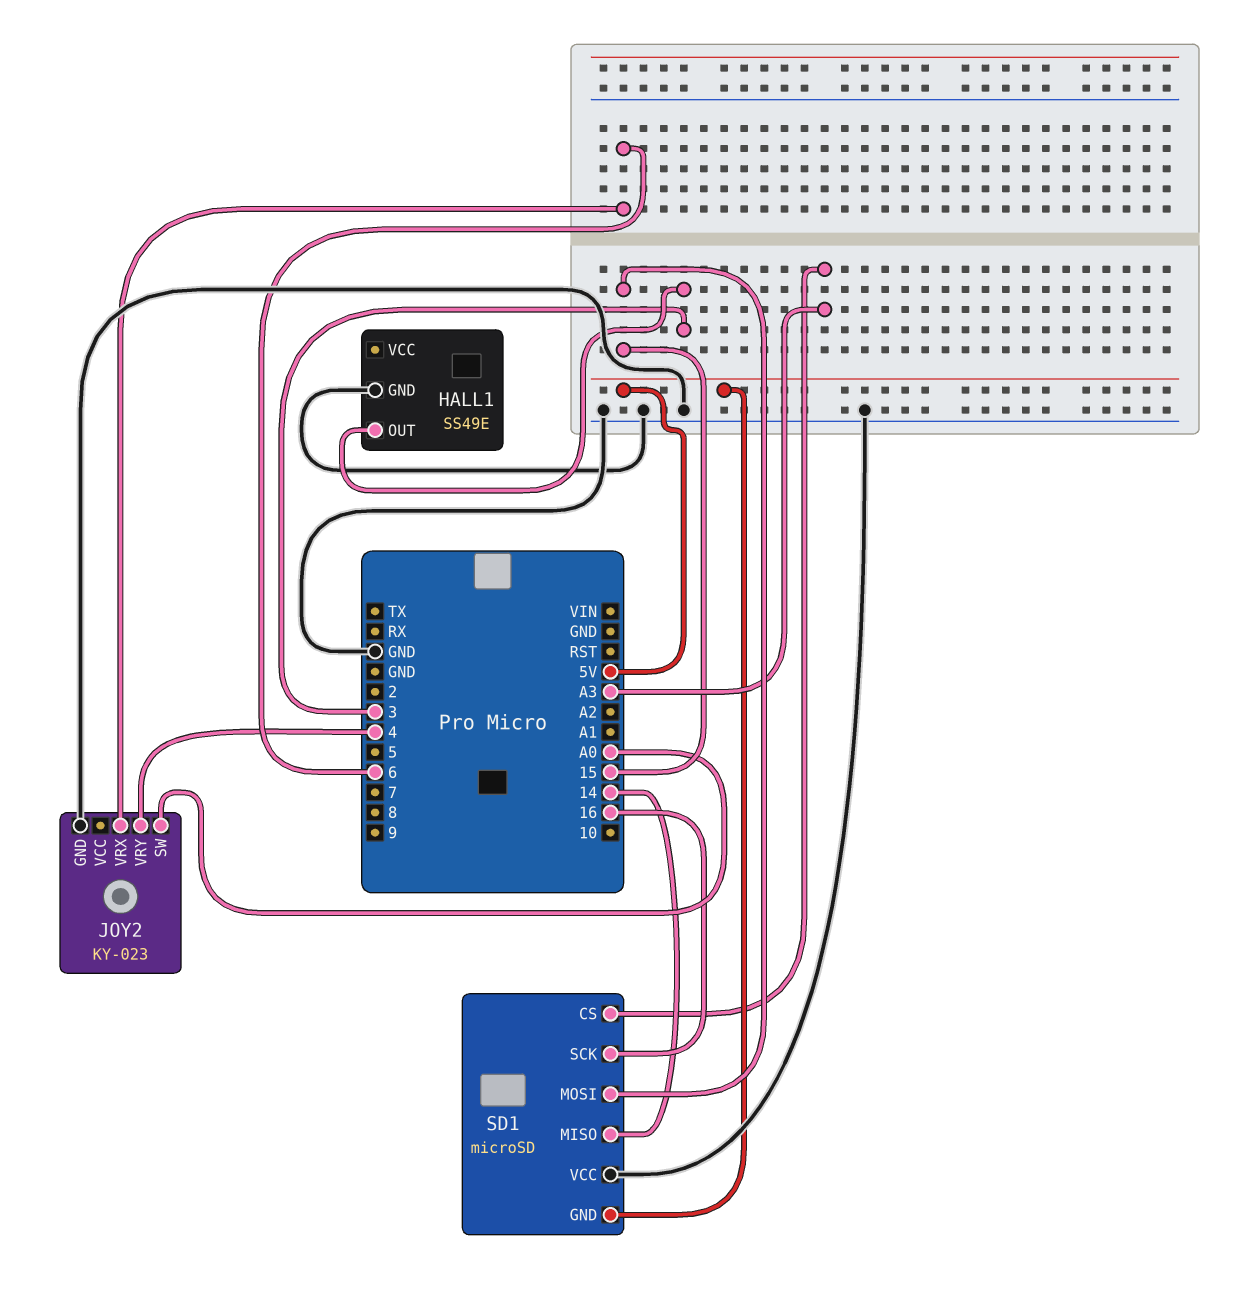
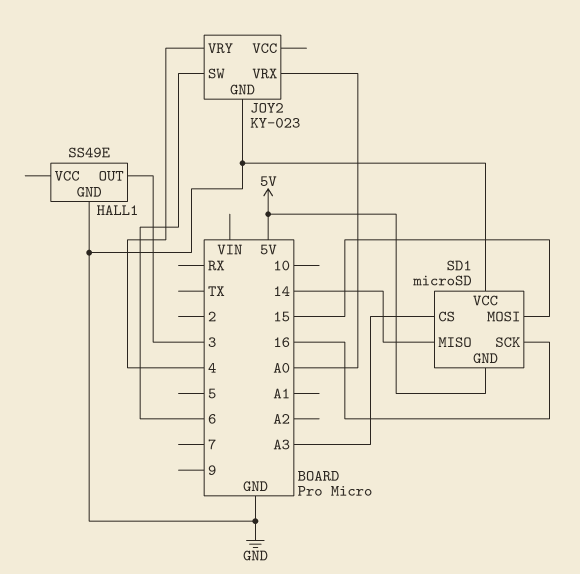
JOY2 pin SW: A0 -> 6
JOY2 pin VRX: 6 -> A0

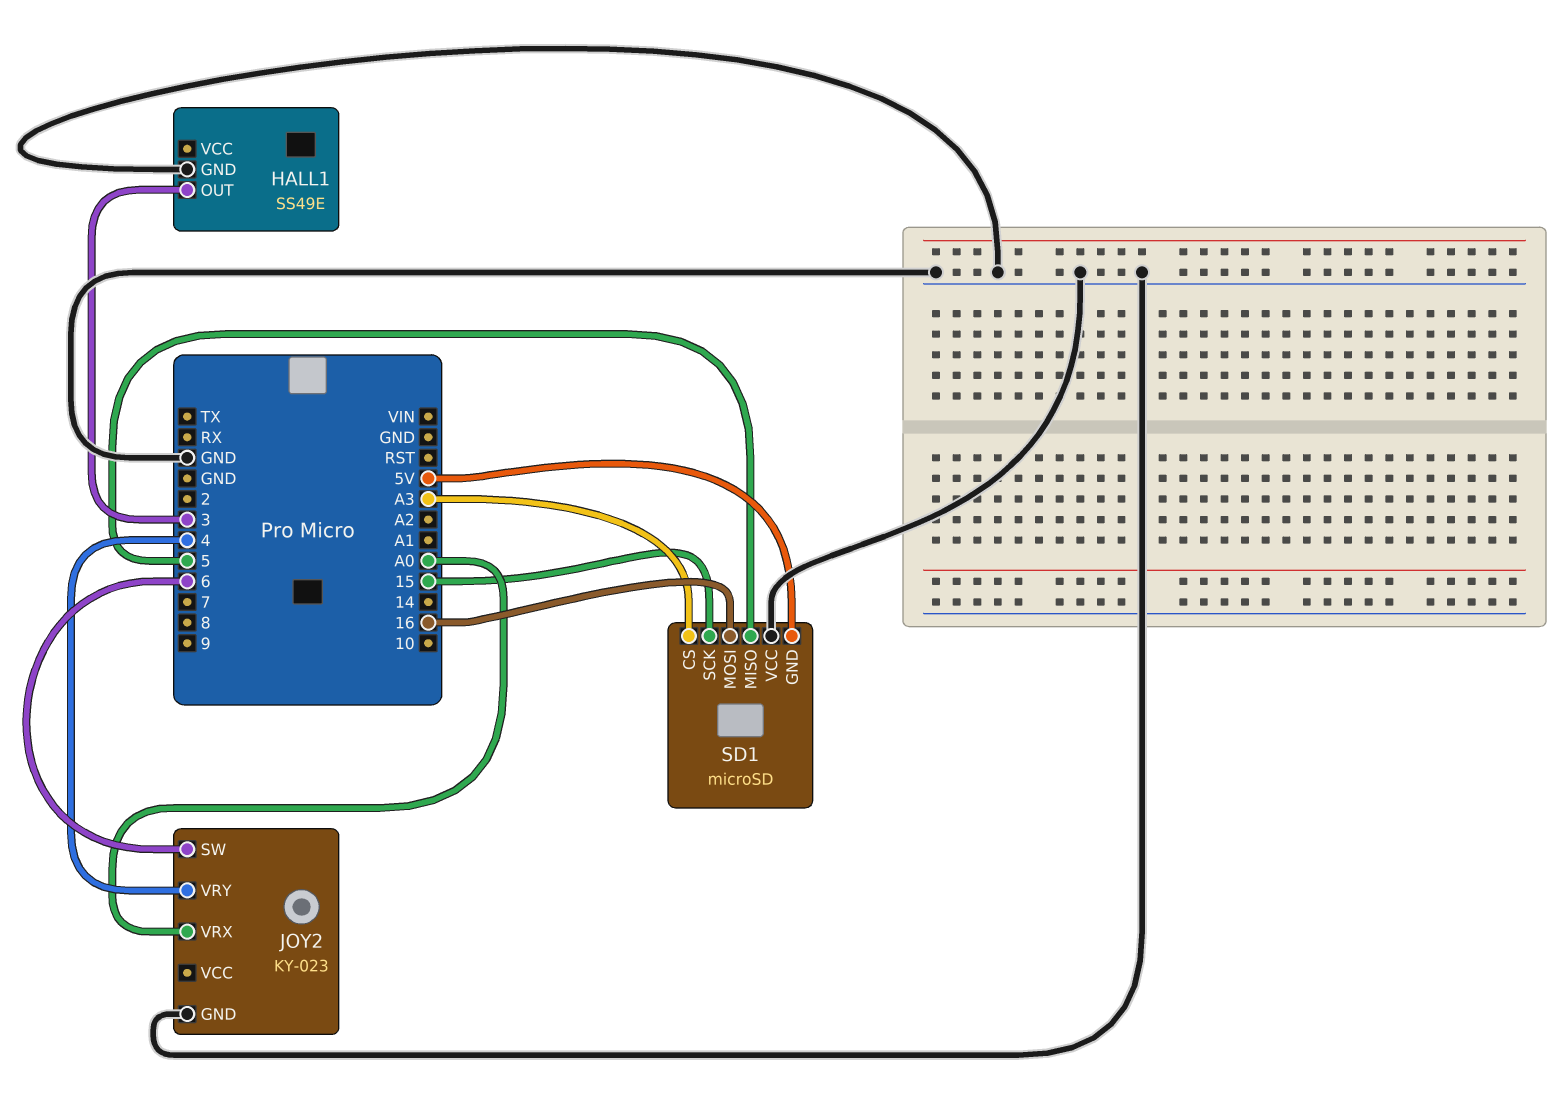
SD1 pin MISO: 14 -> 5
SD1 pin MOSI: 15 -> 16
SD1 pin SCK: 16 -> 15

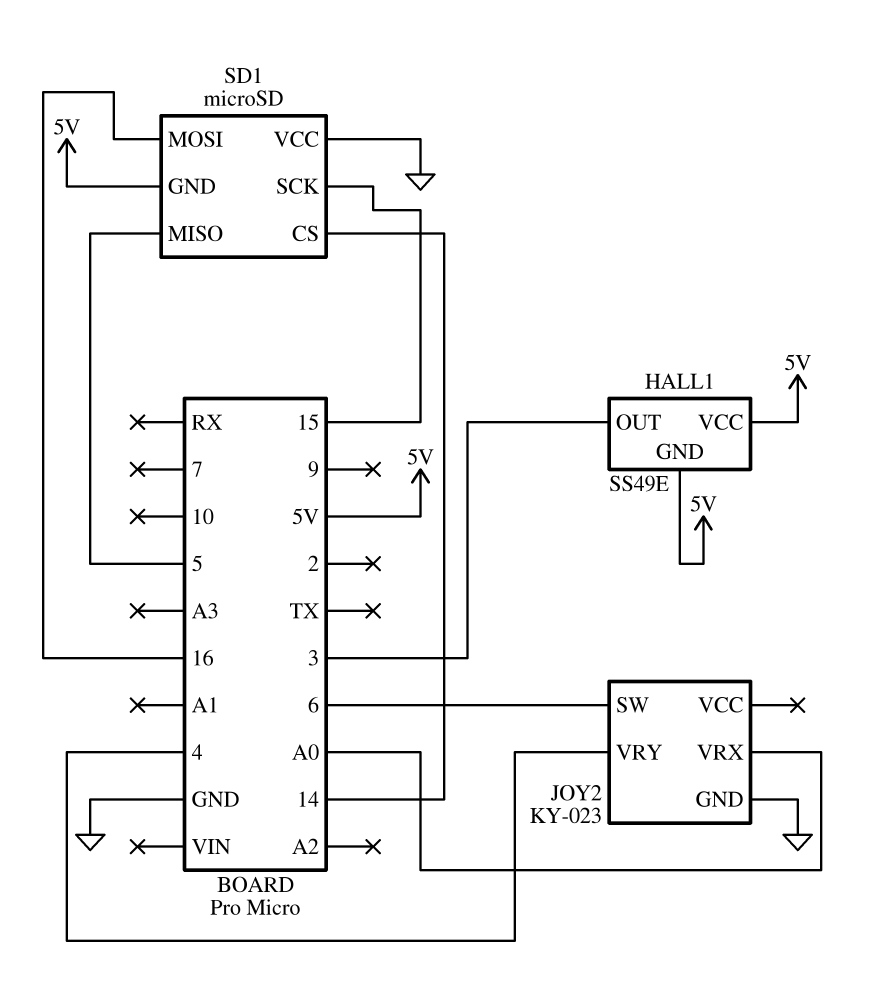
HALL1 pin GND: GND -> 5V
HALL1 pin VCC: none -> 5V
SD1 pin CS: A3 -> 14

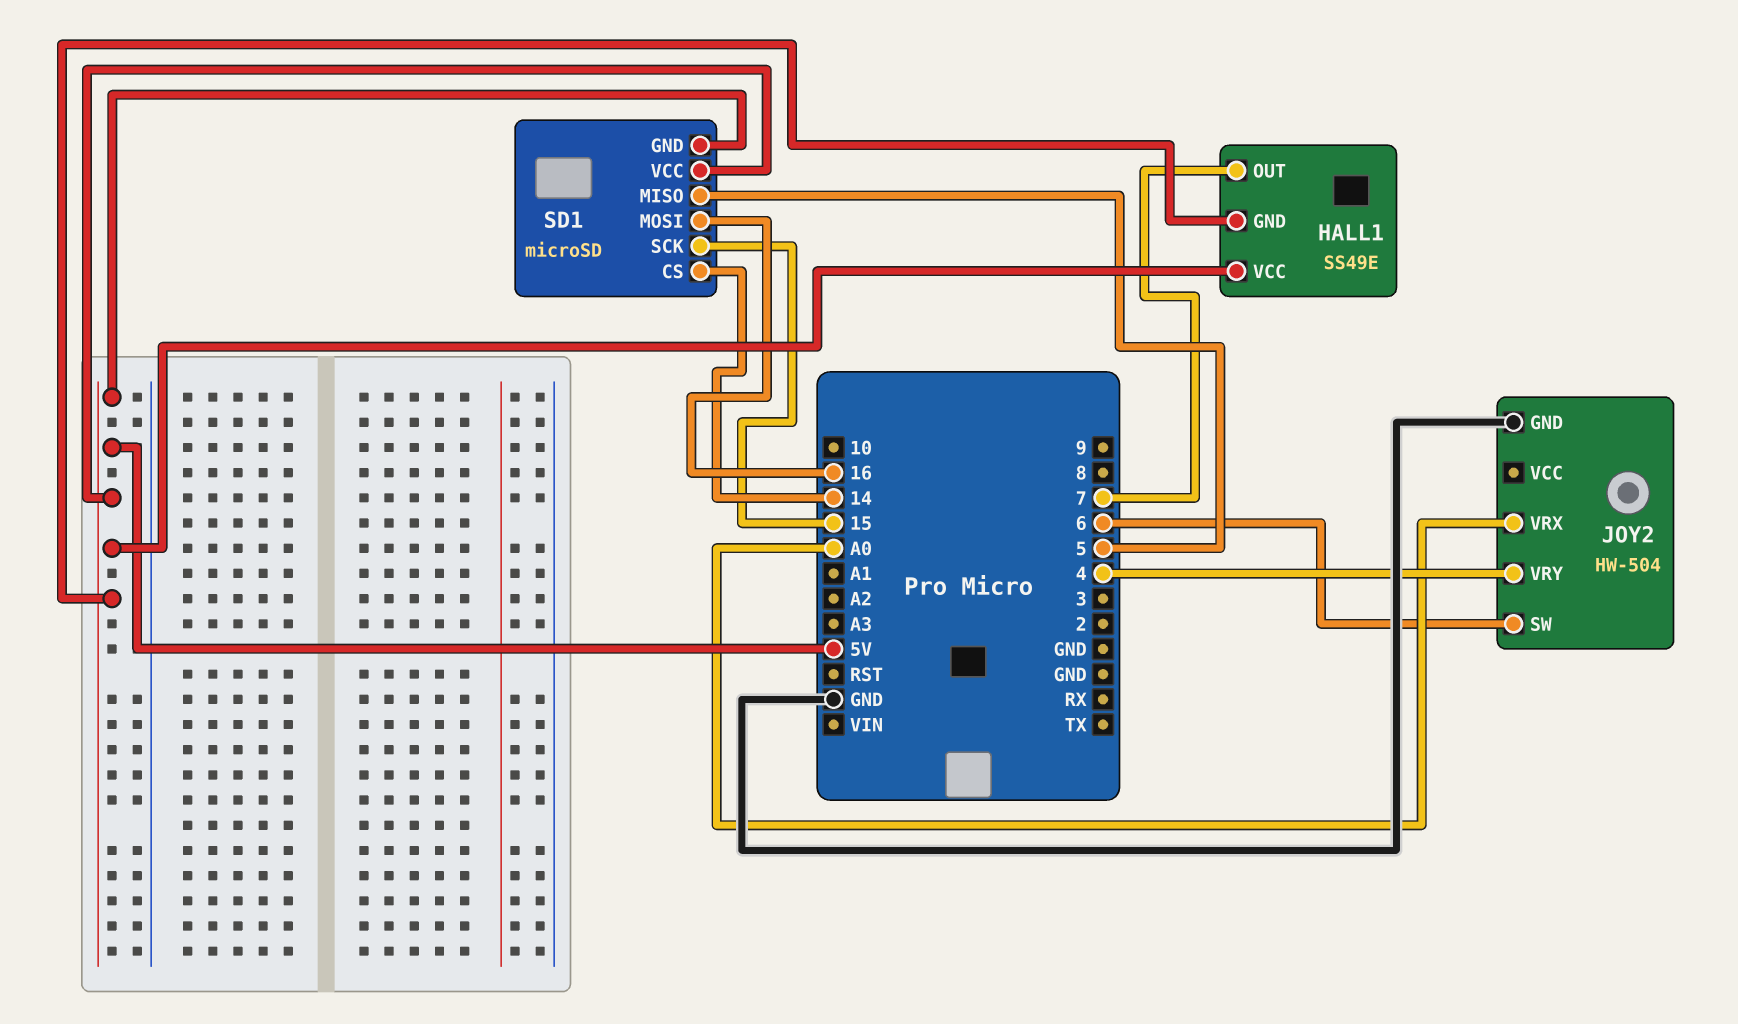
HALL1 pin OUT: 3 -> 7
JOY2: KY-023 -> HW-504
SD1 pin VCC: GND -> 5V

